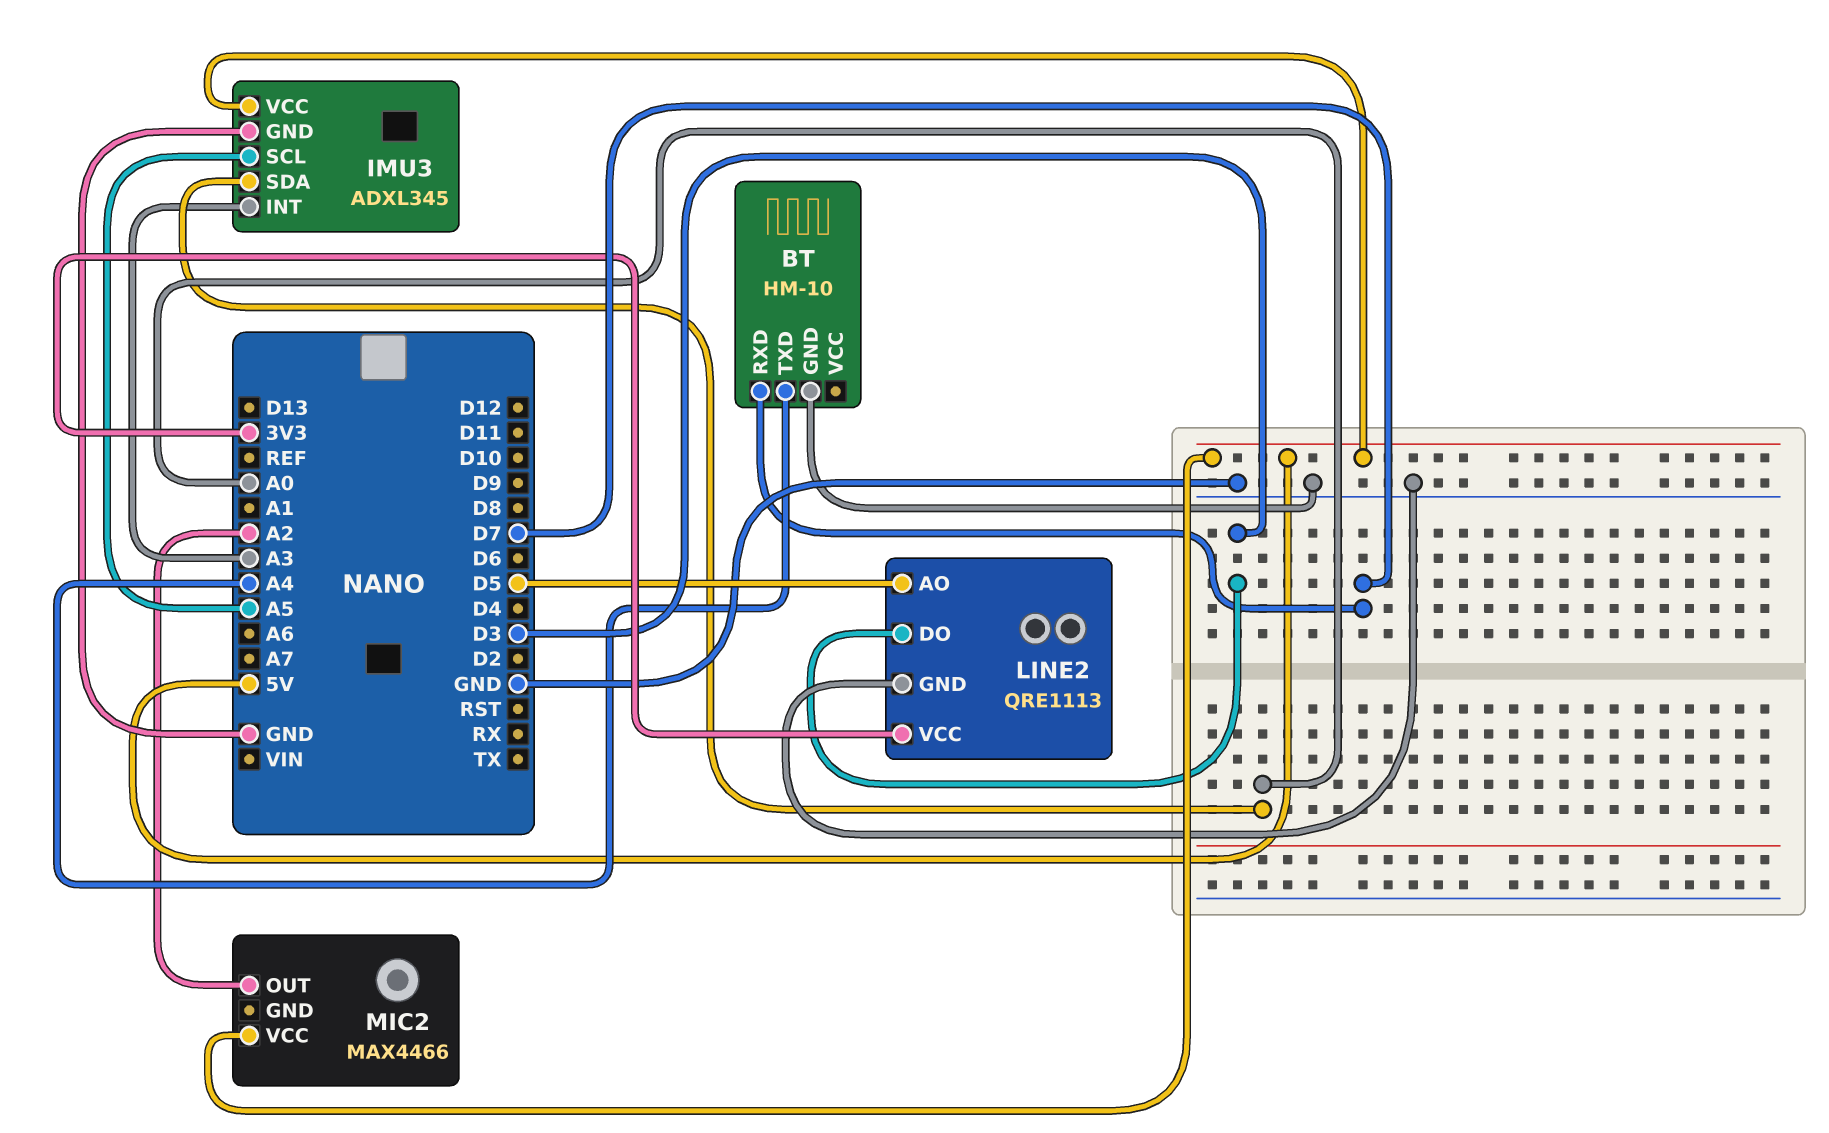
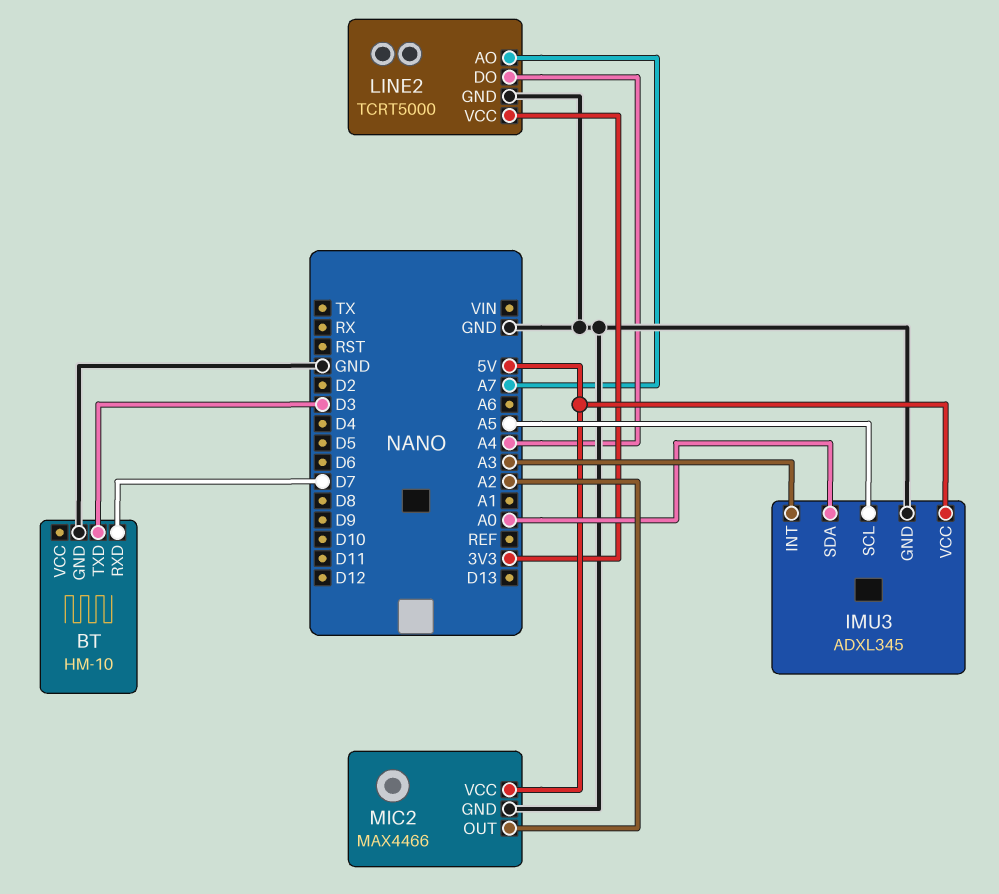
BT pin TXD: A4 -> D3
LINE2: QRE1113 -> TCRT5000
LINE2 pin AO: D5 -> A7
LINE2 pin DO: D3 -> A4
MIC2 pin GND: none -> GND

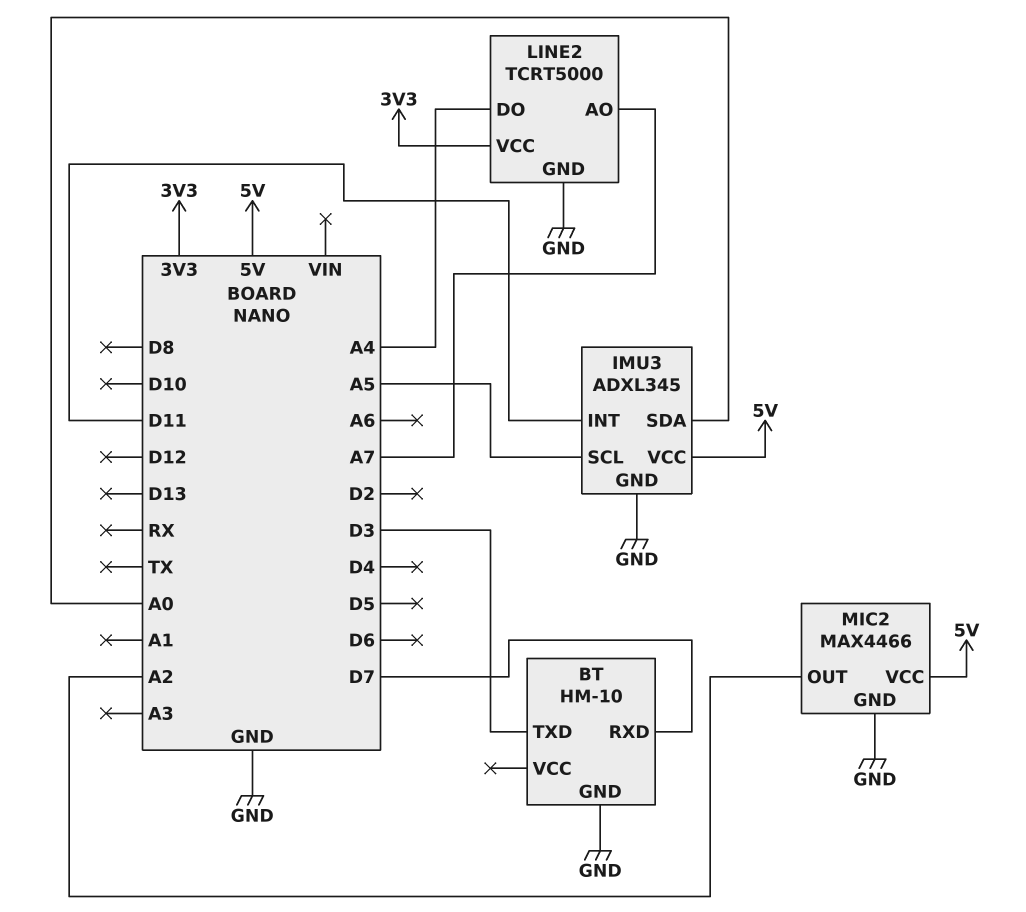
IMU3 pin INT: A3 -> D11

